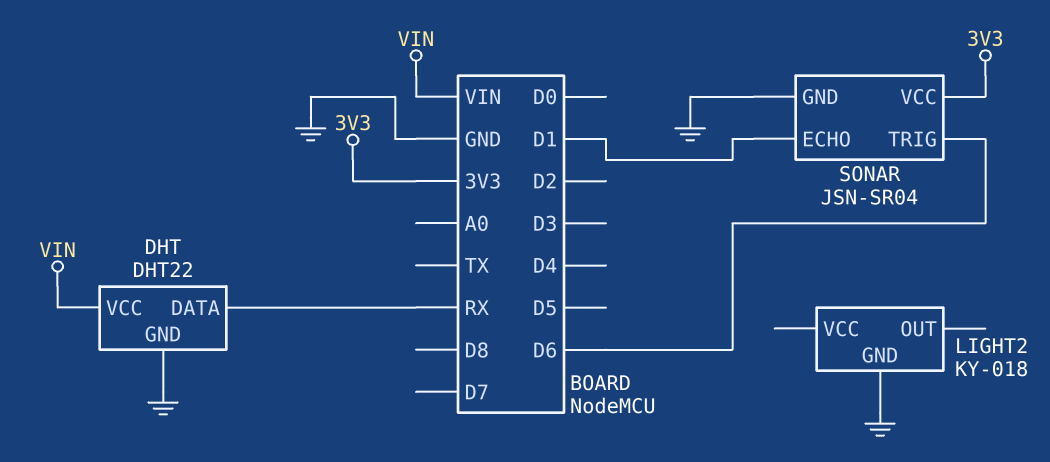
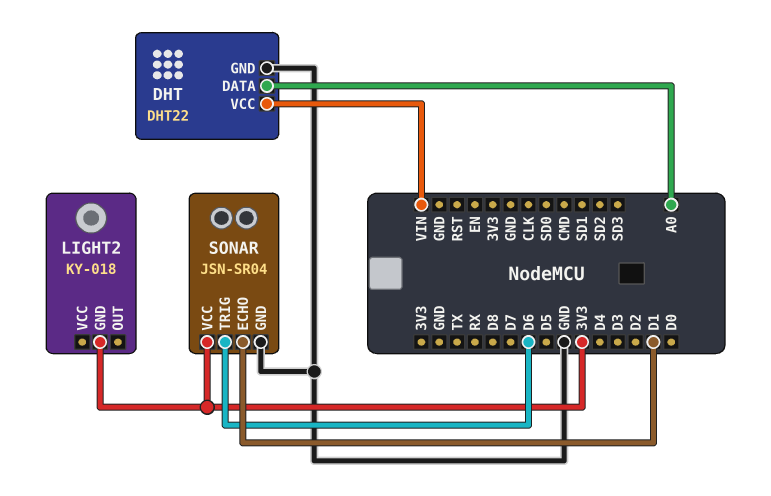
DHT pin DATA: RX -> A0
LIGHT2 pin GND: GND -> 3V3

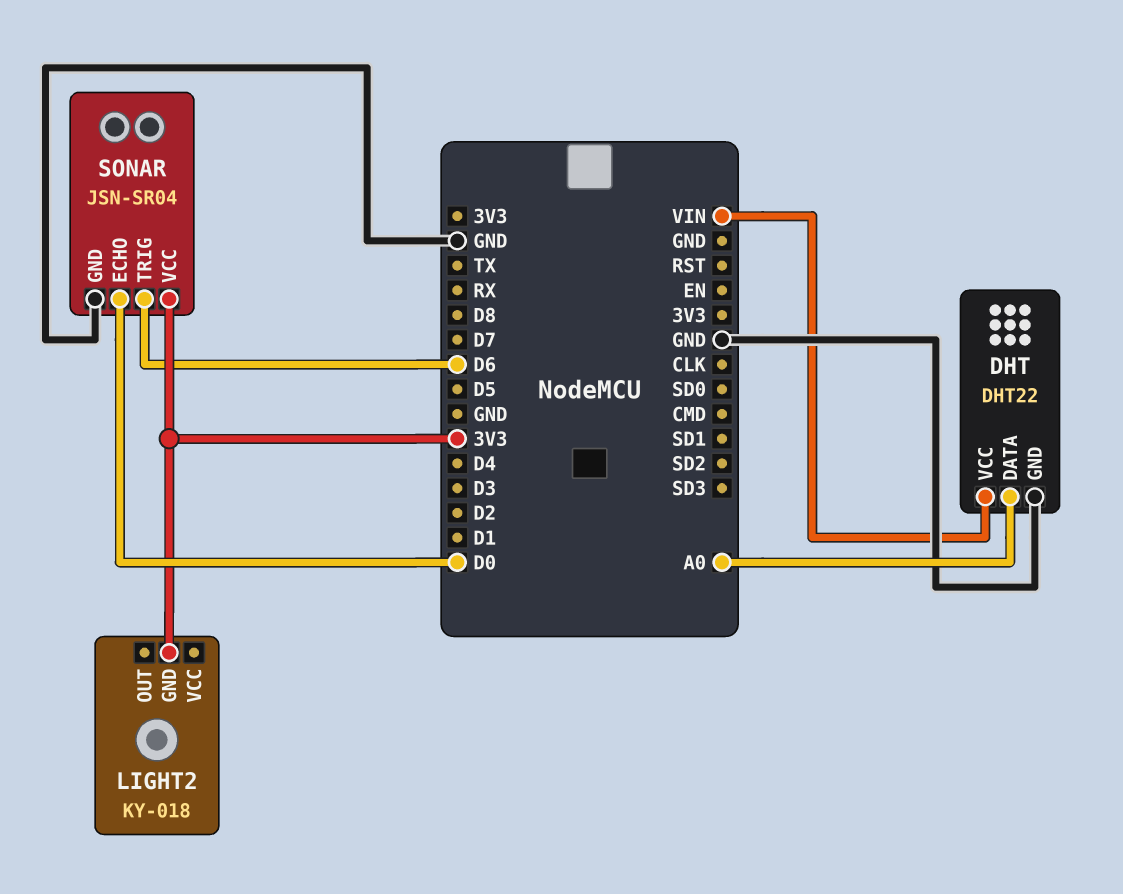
SONAR pin ECHO: D1 -> D0

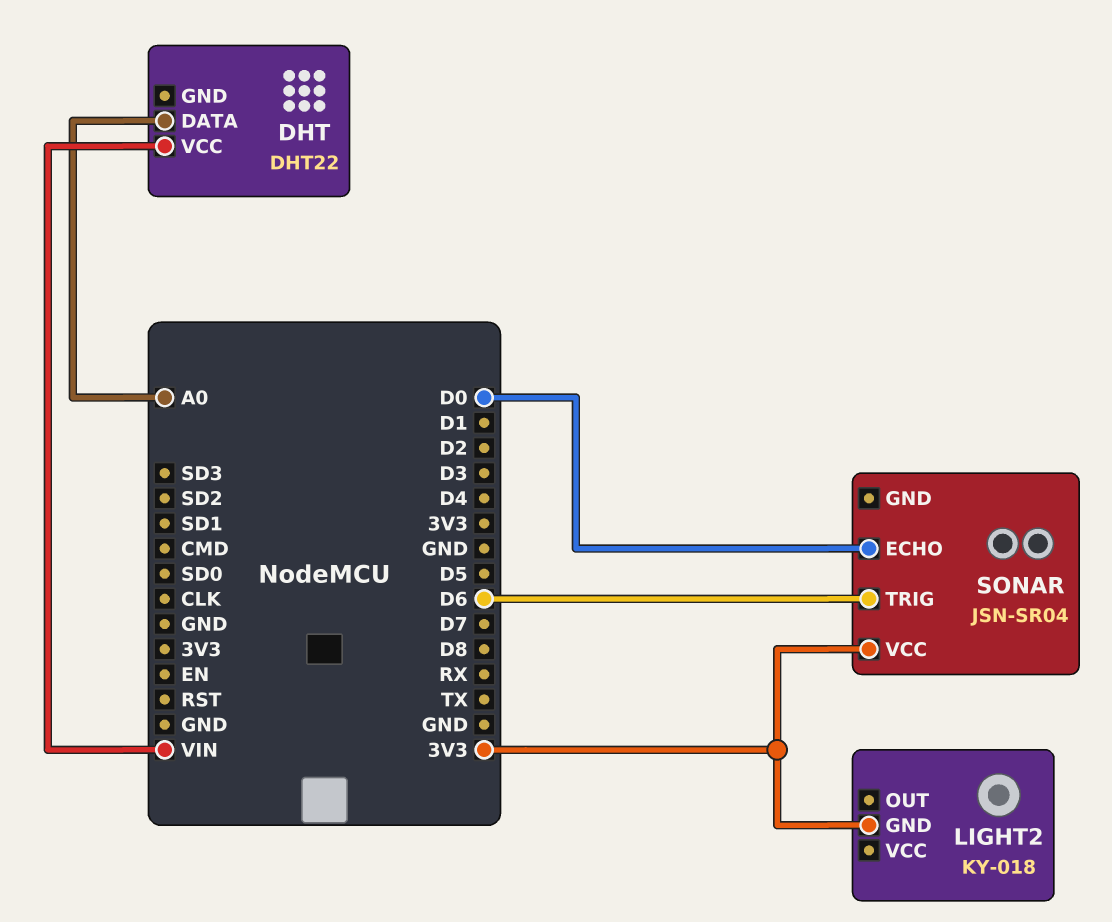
DHT pin GND: GND -> none
SONAR pin GND: GND -> none

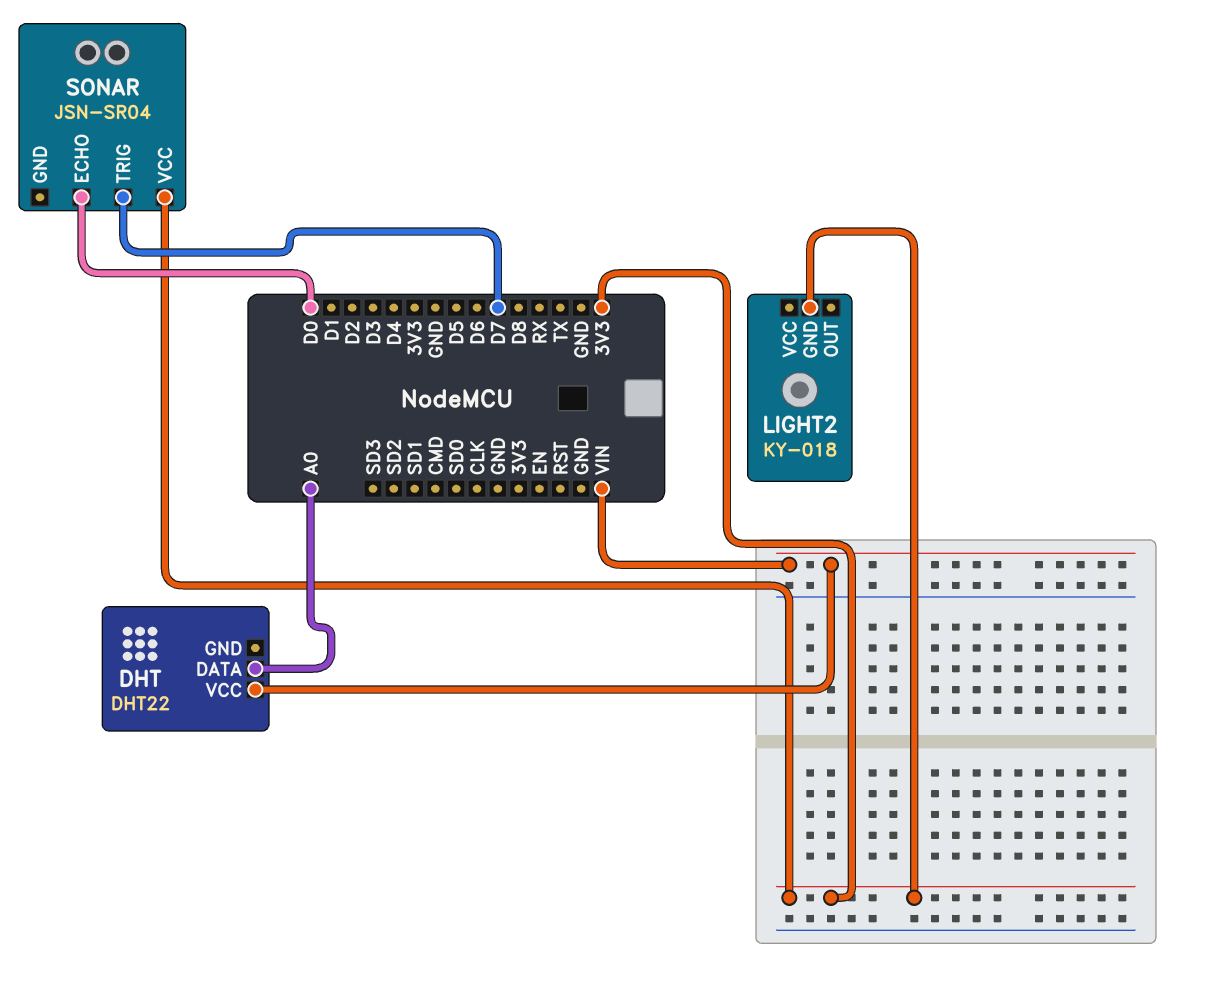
SONAR pin TRIG: D6 -> D7

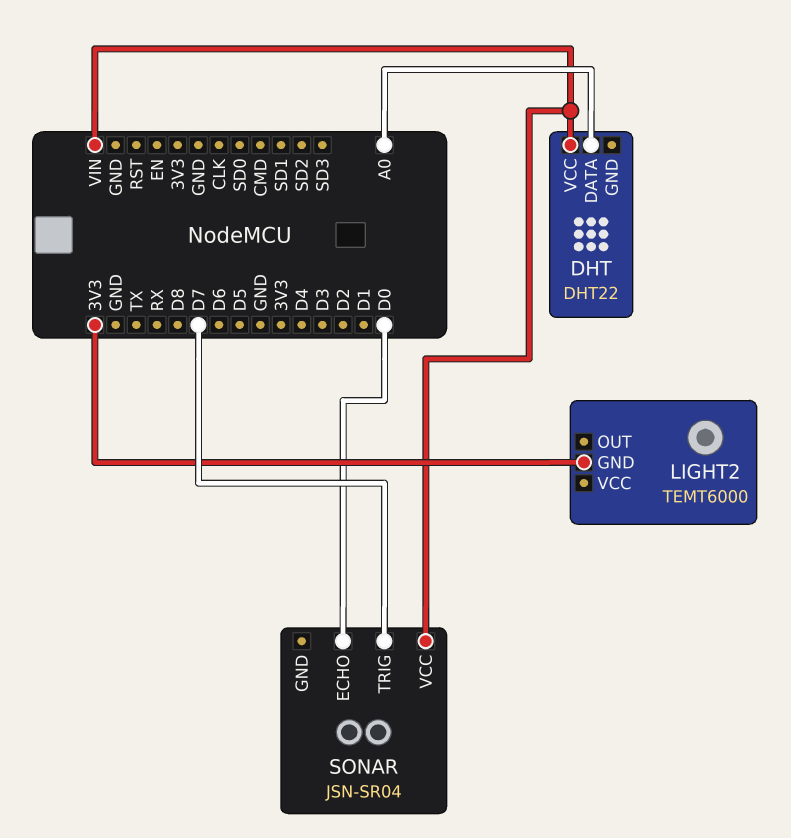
LIGHT2: KY-018 -> TEMT6000
SONAR pin VCC: 3V3 -> VIN

